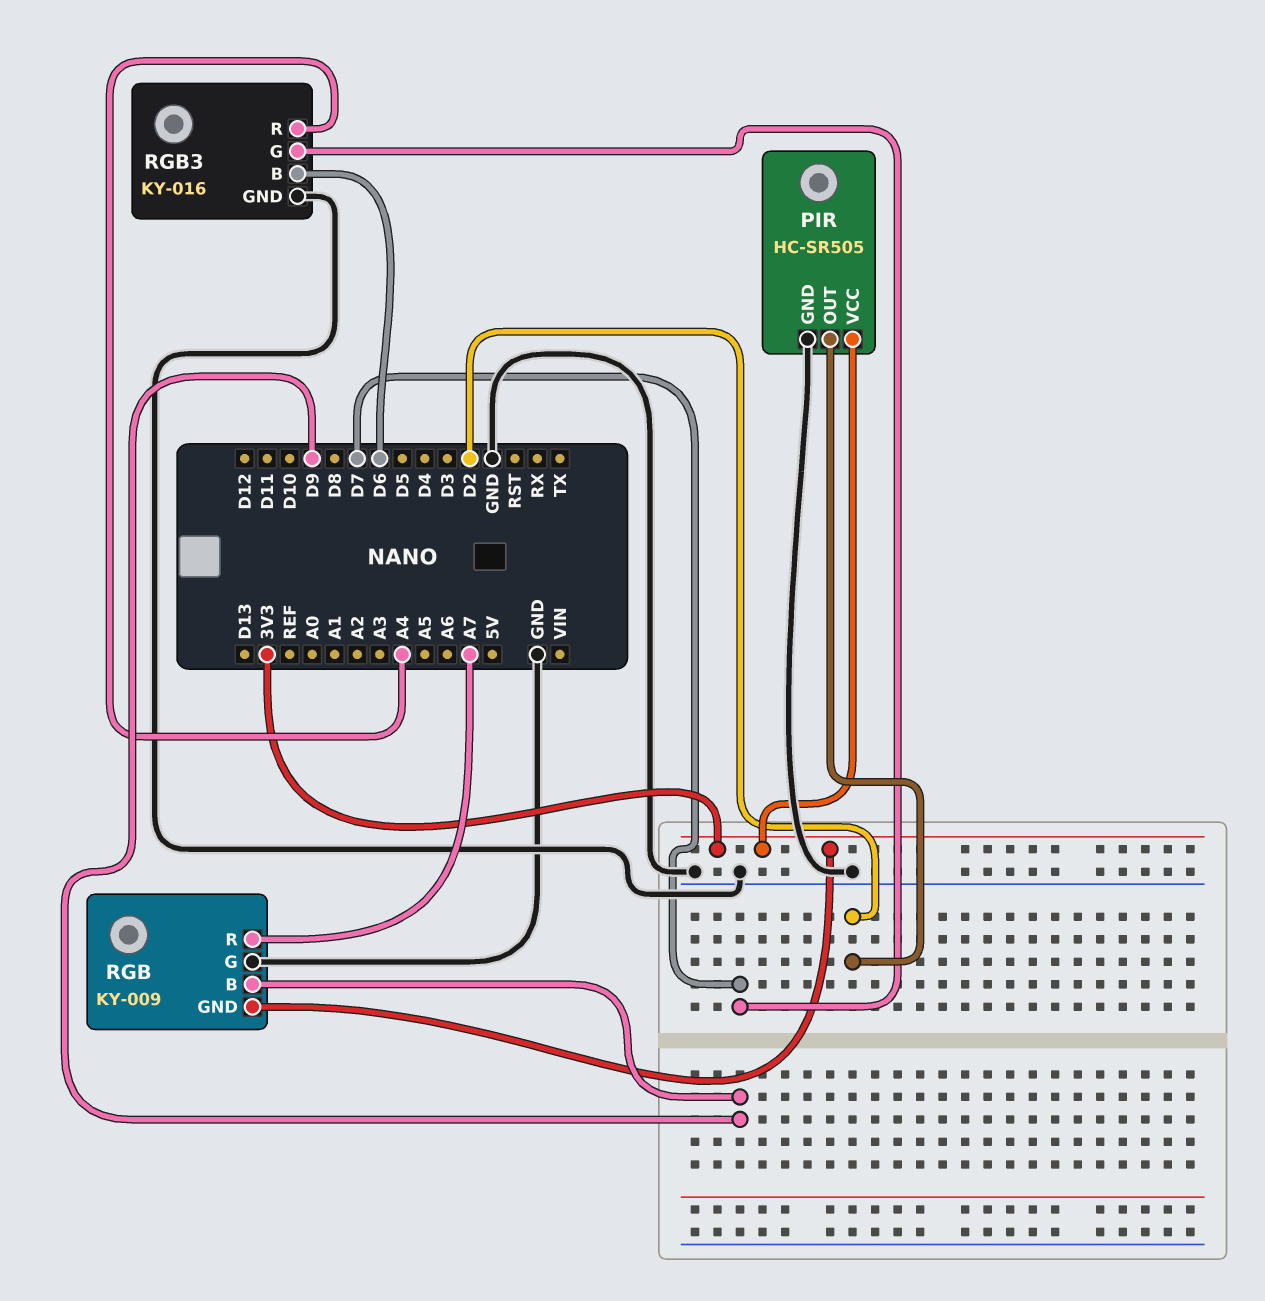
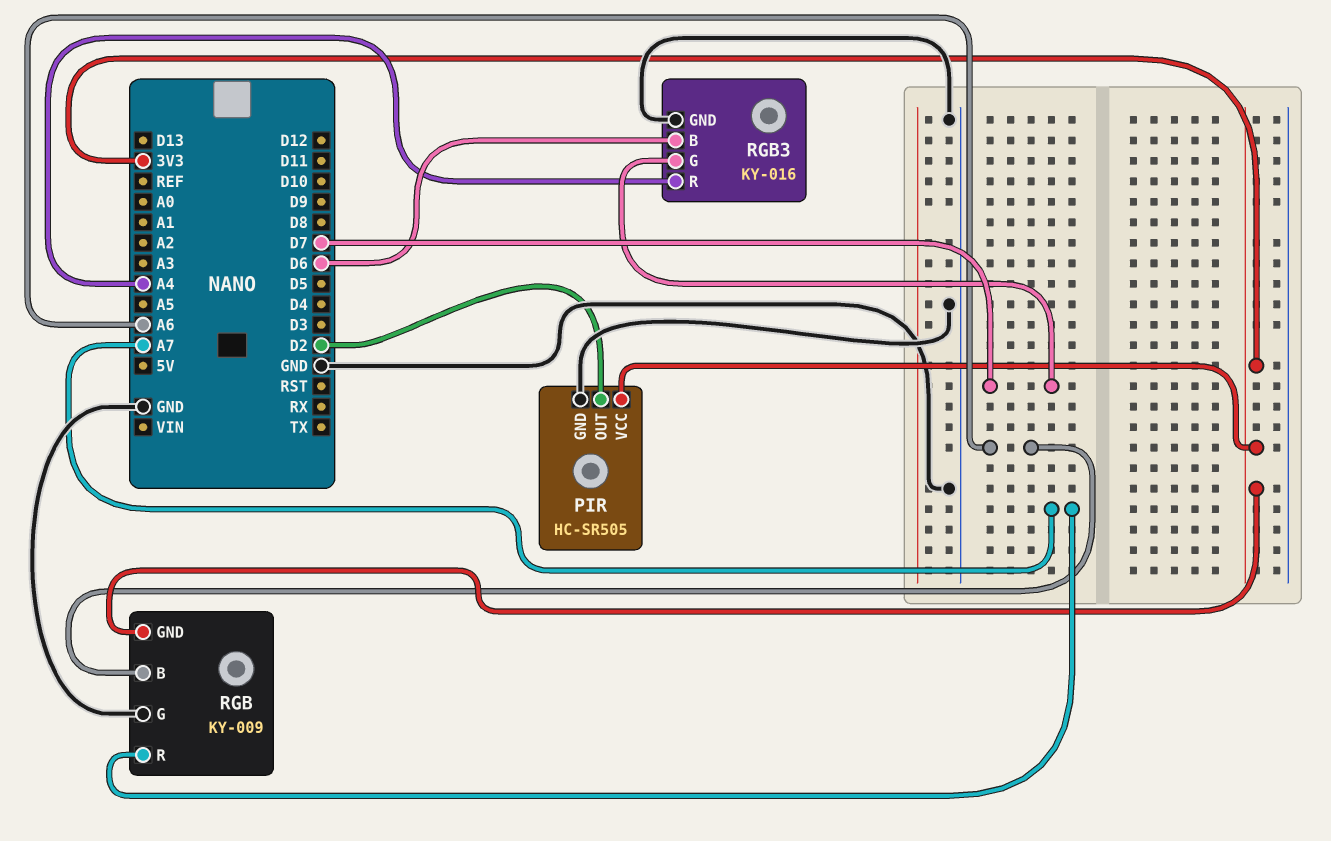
RGB pin B: D9 -> A6

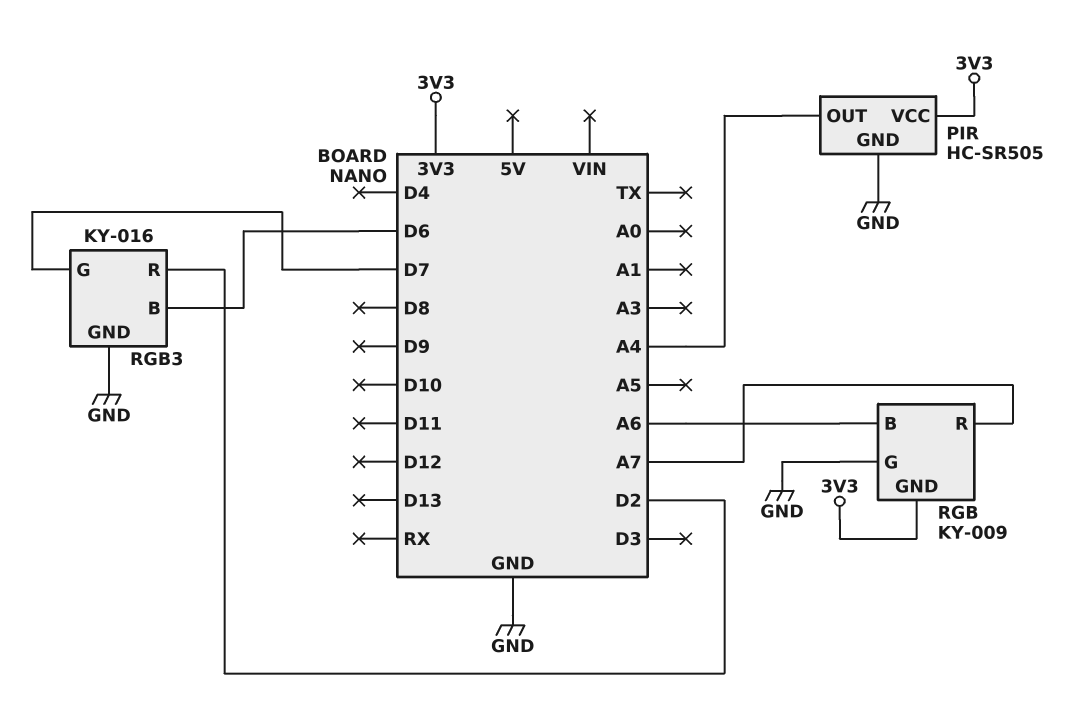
PIR pin OUT: D2 -> A4
RGB3 pin R: A4 -> D2

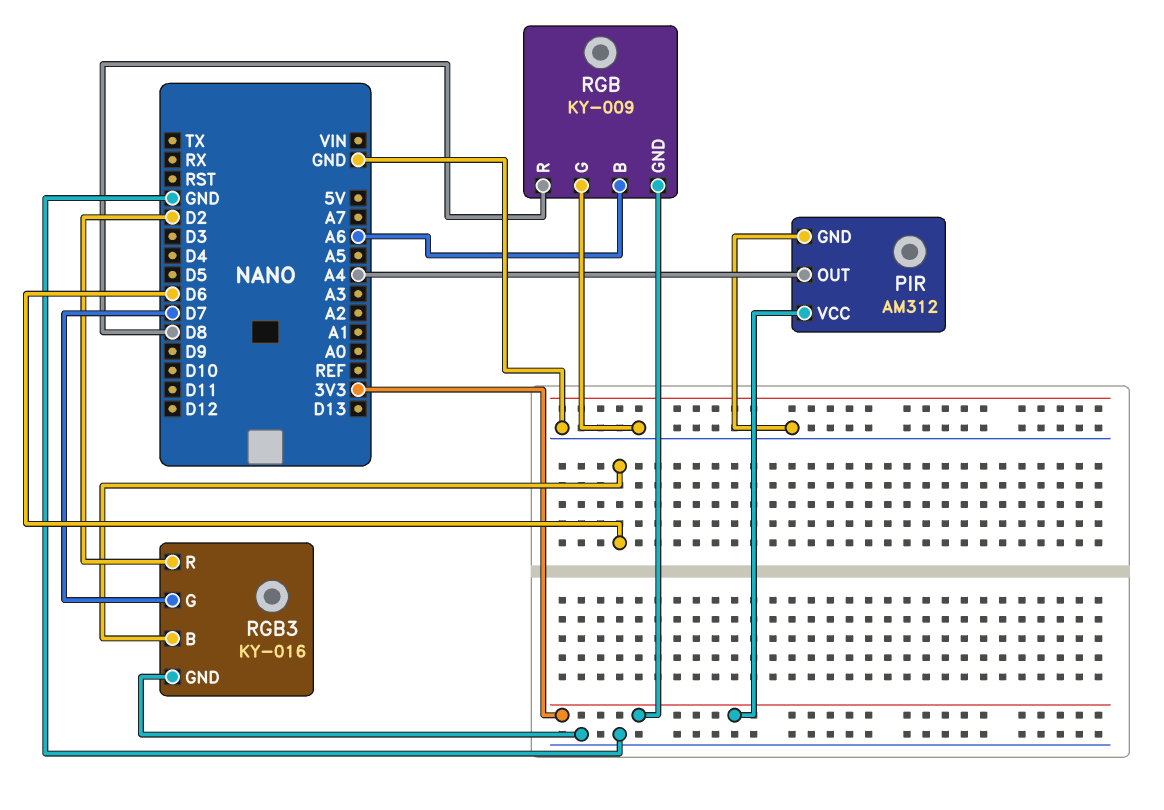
PIR: HC-SR505 -> AM312
RGB pin R: A7 -> D8

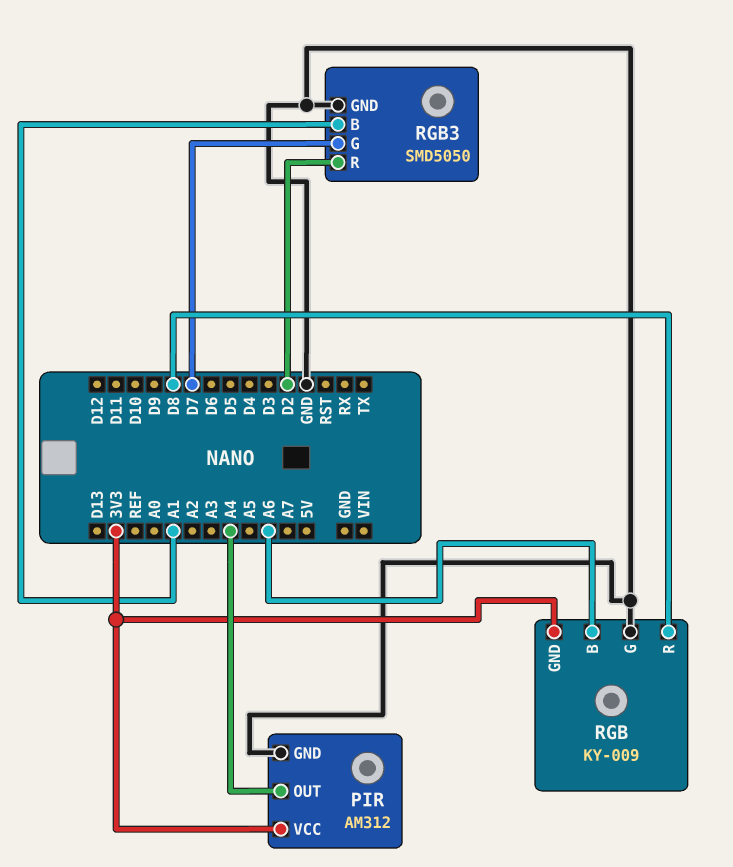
RGB3: KY-016 -> SMD5050
RGB3 pin B: D6 -> A1

